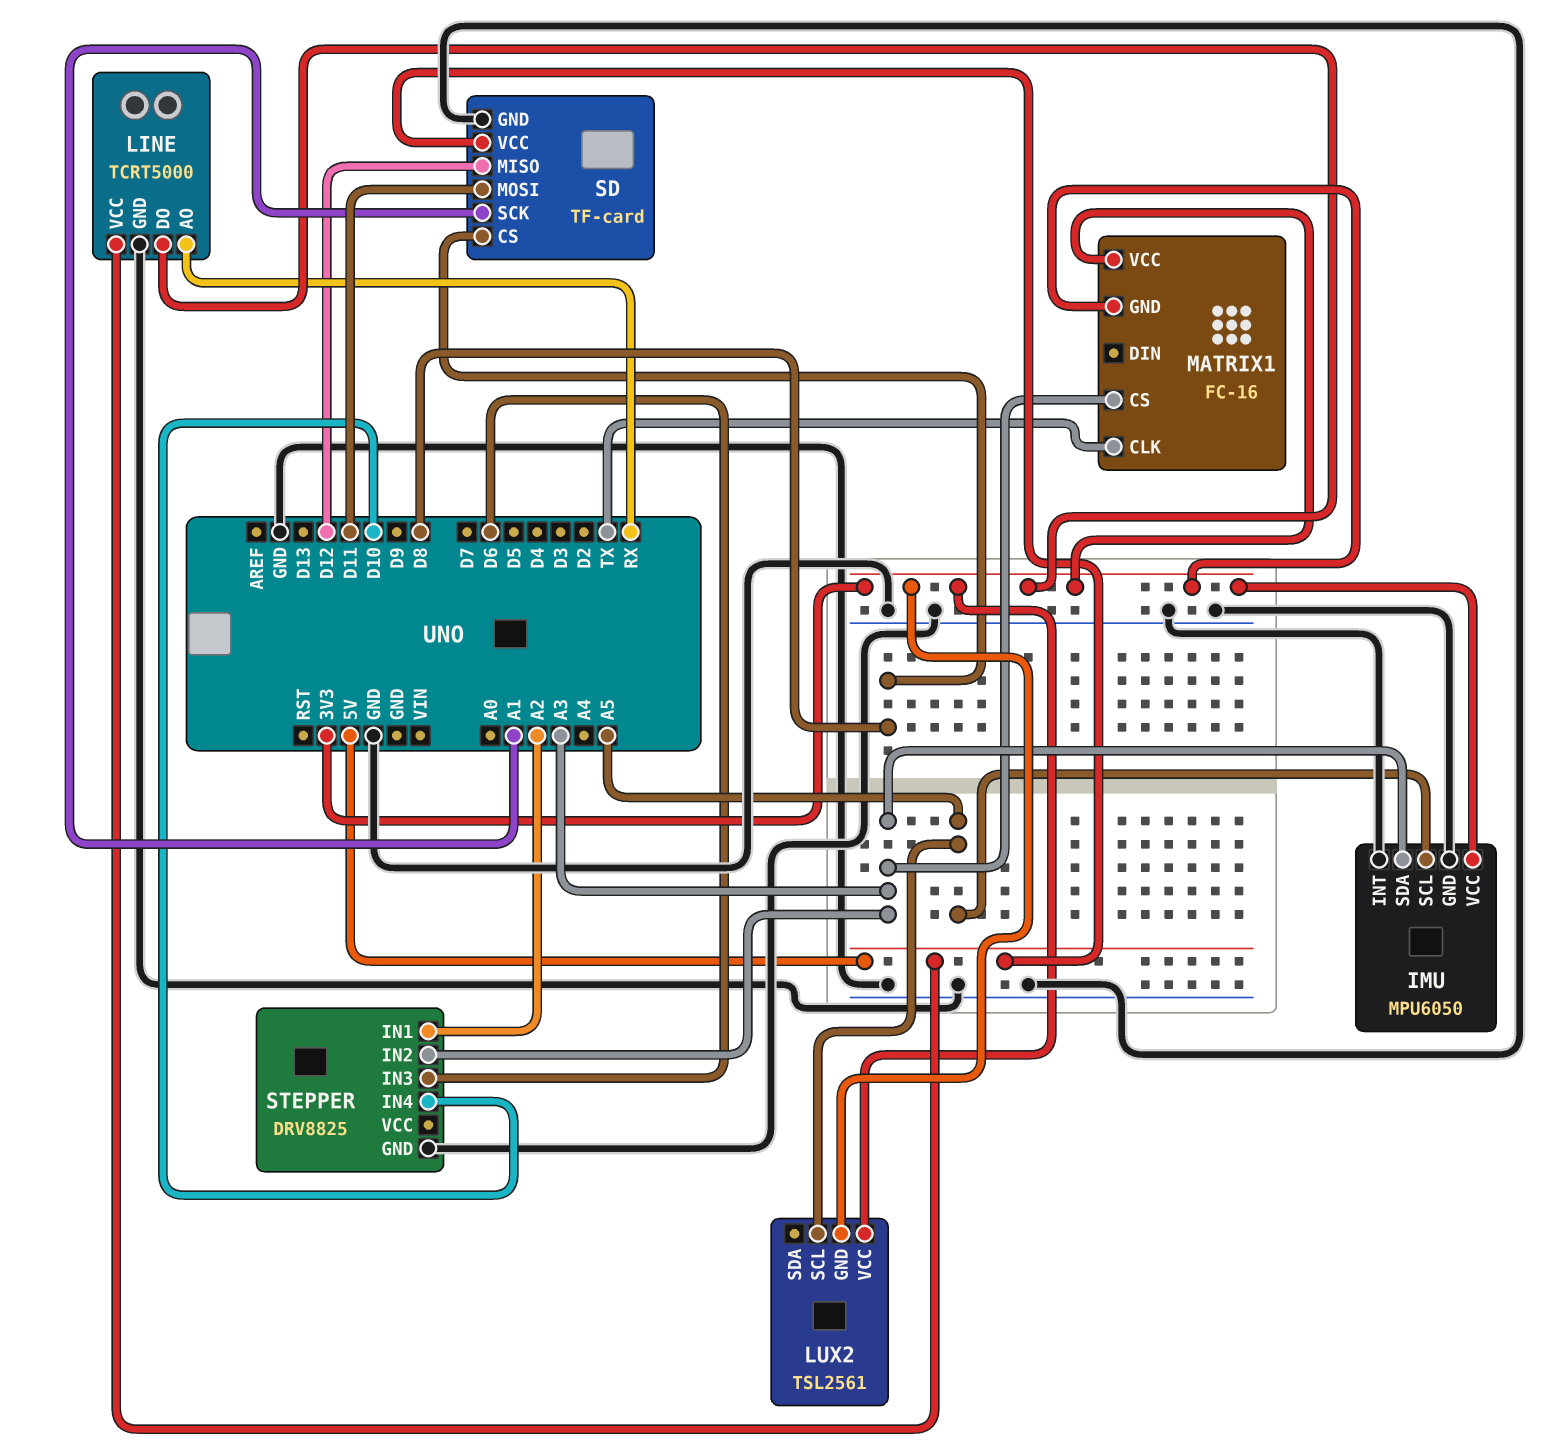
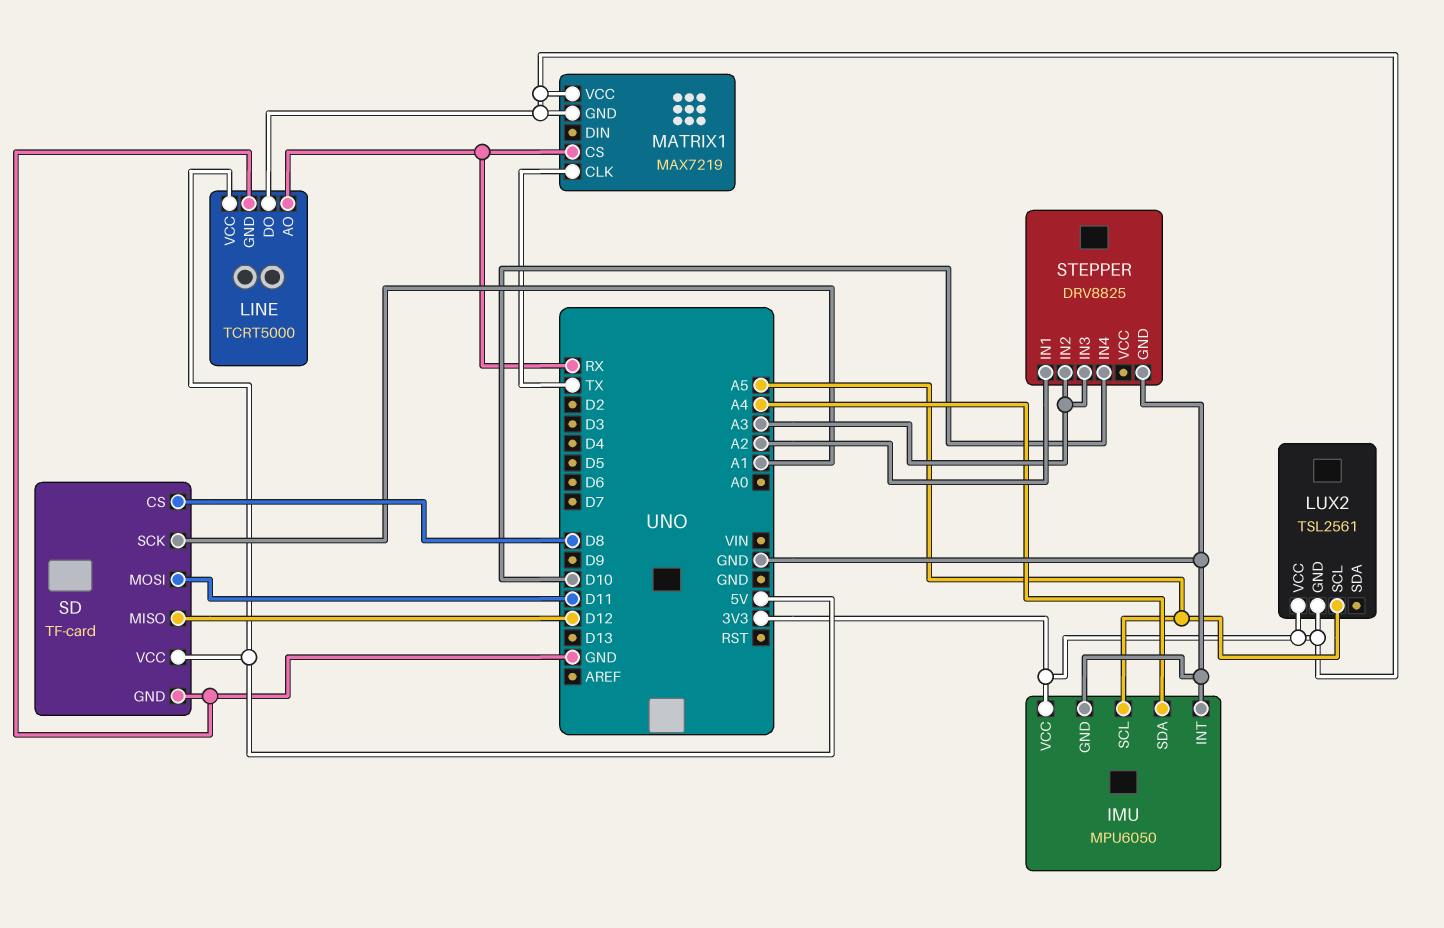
IMU pin SDA: A3 -> A4
MATRIX1: FC-16 -> MAX7219
MATRIX1 pin CS: A3 -> RX
STEPPER pin IN3: D6 -> A3

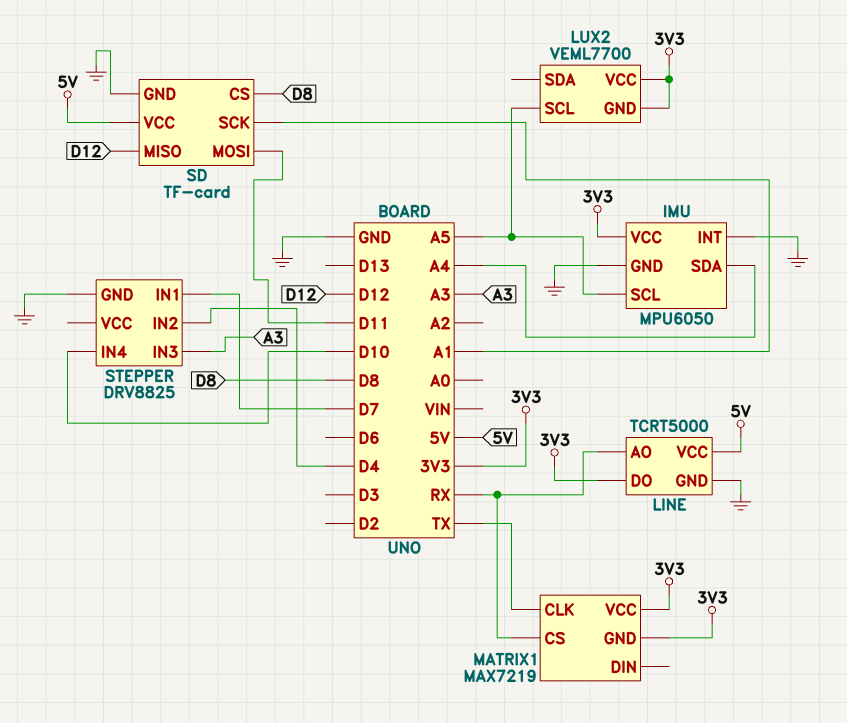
LUX2: TSL2561 -> VEML7700
STEPPER pin IN1: A2 -> D7
STEPPER pin IN2: A3 -> D4

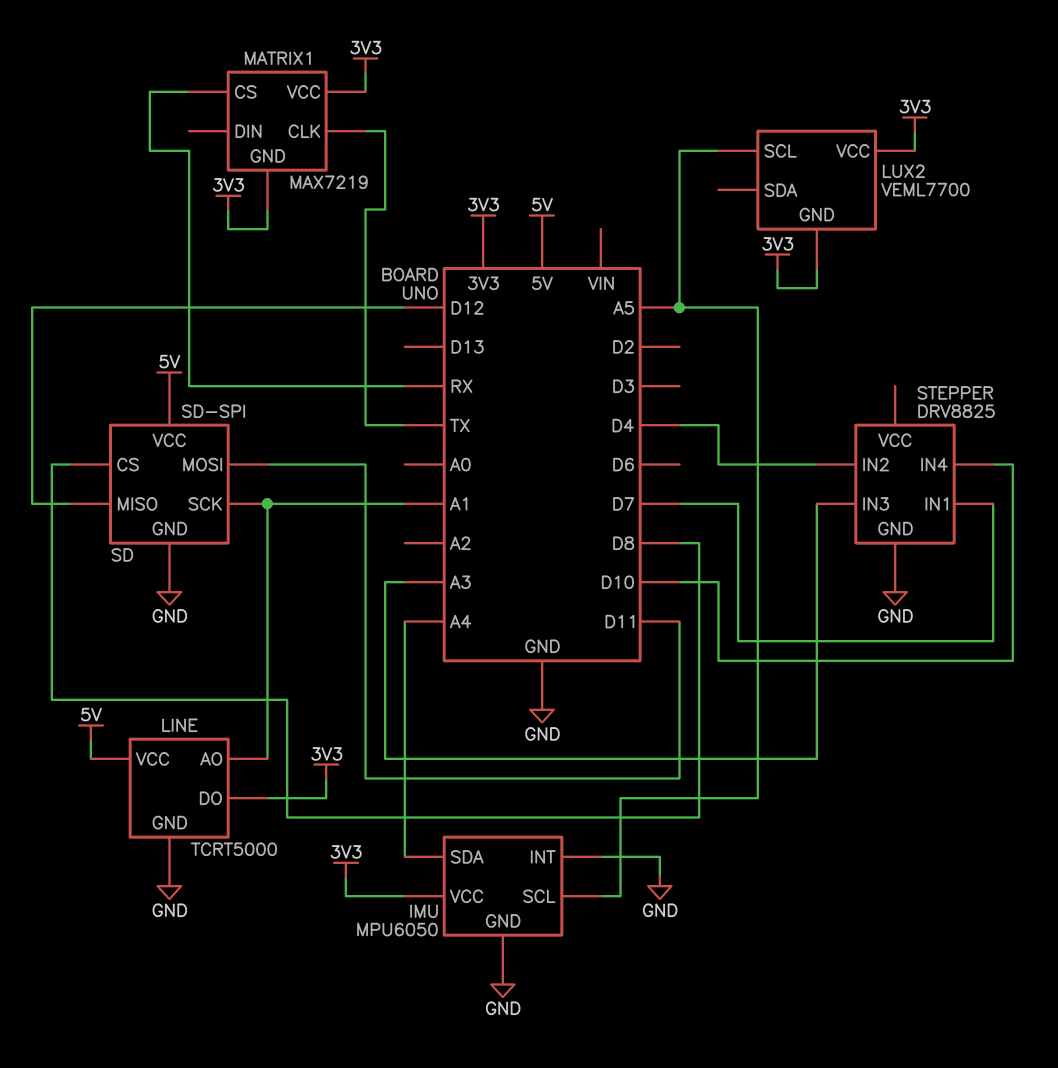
LINE pin AO: RX -> A1
SD: TF-card -> SD-SPI

